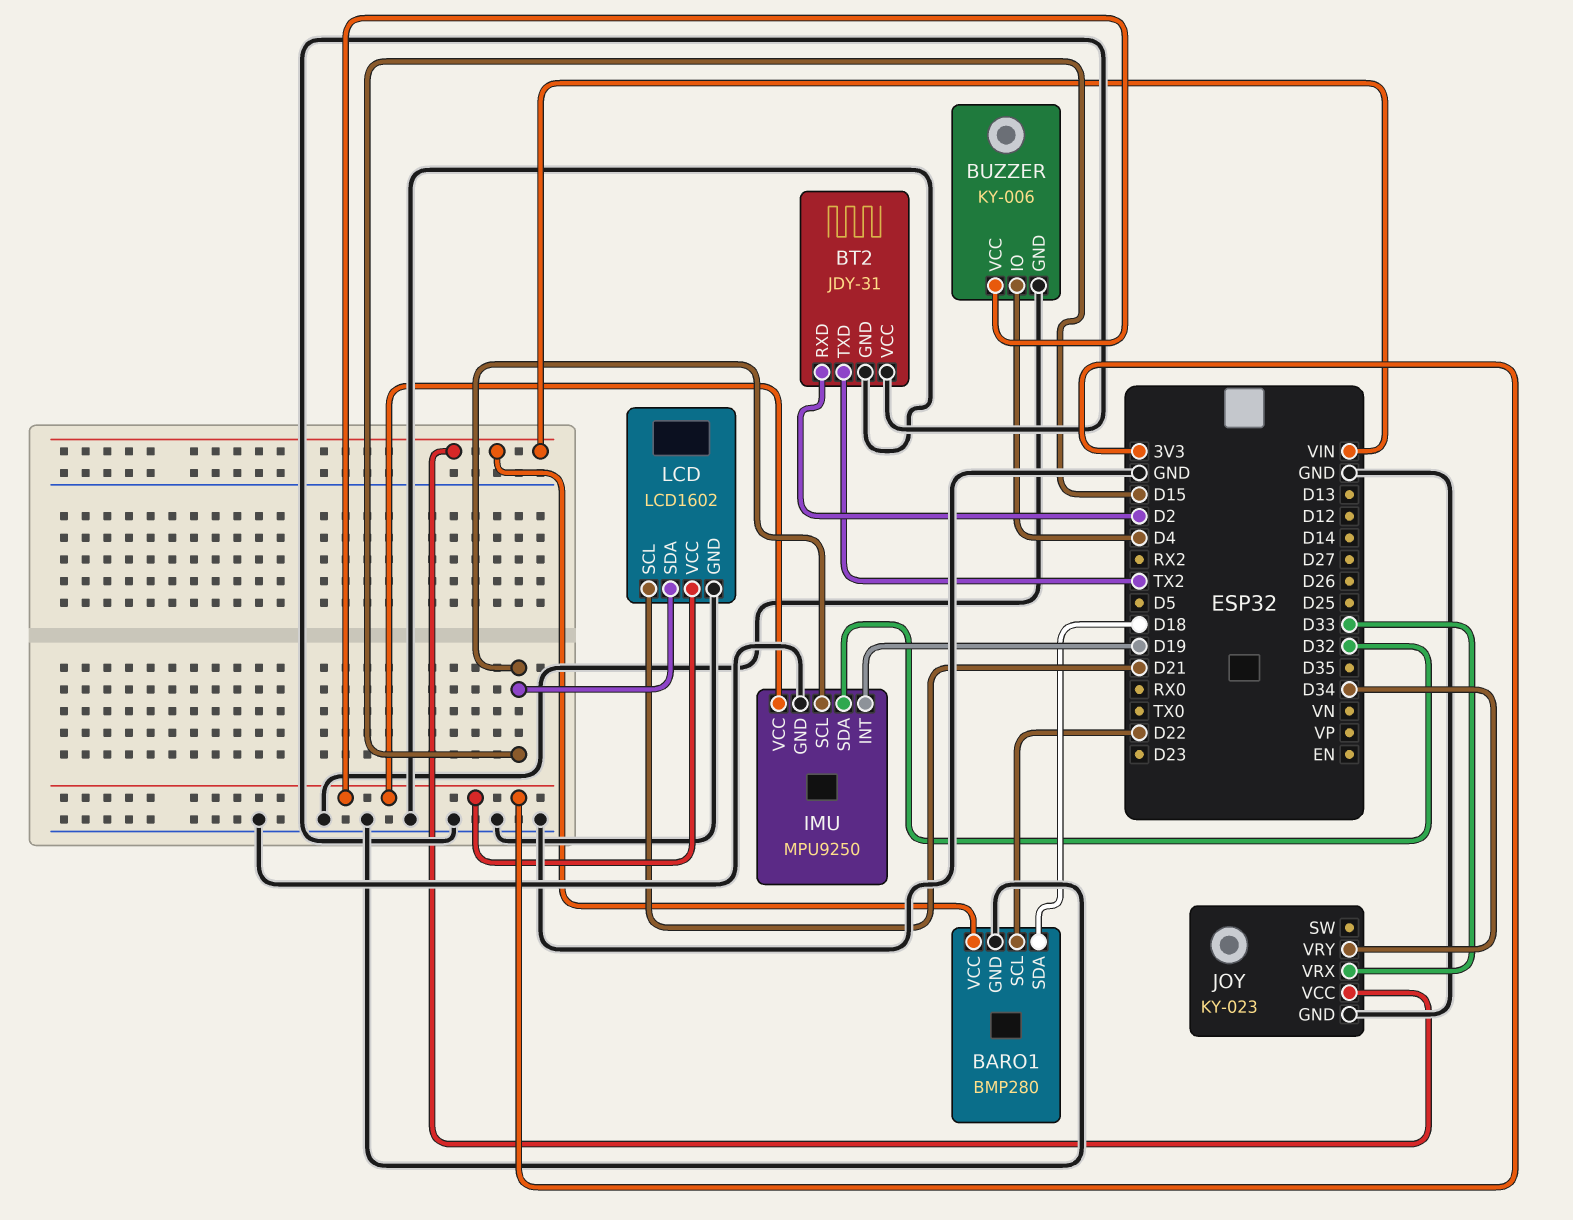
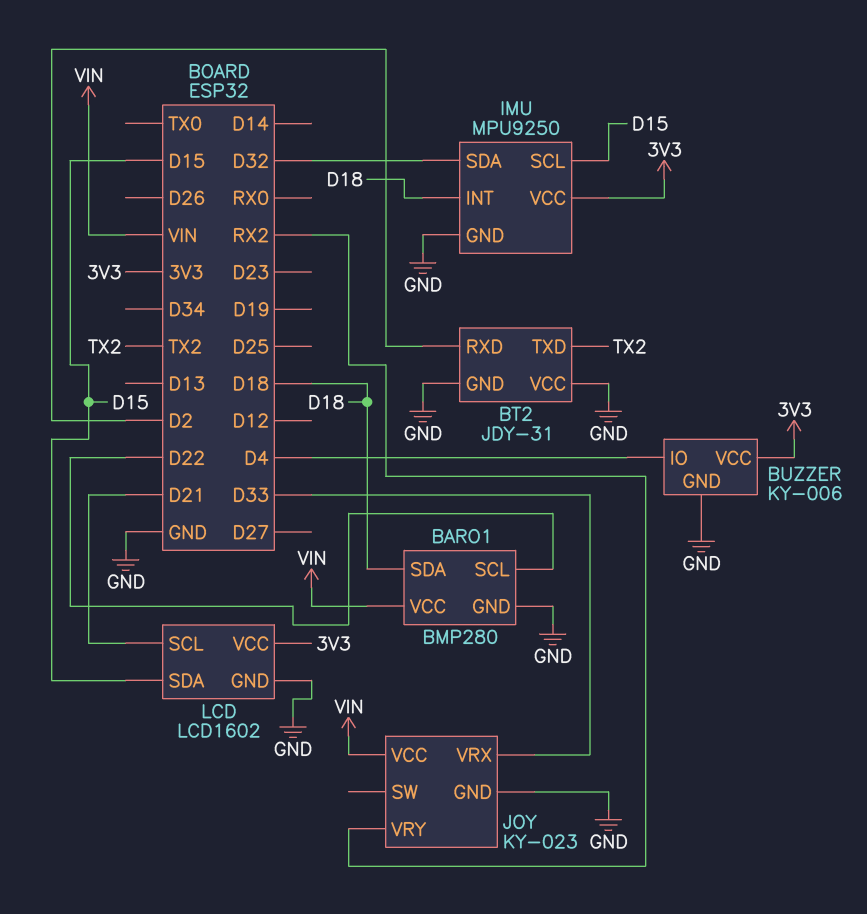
IMU pin INT: D19 -> D18
JOY pin VRY: D34 -> RX2

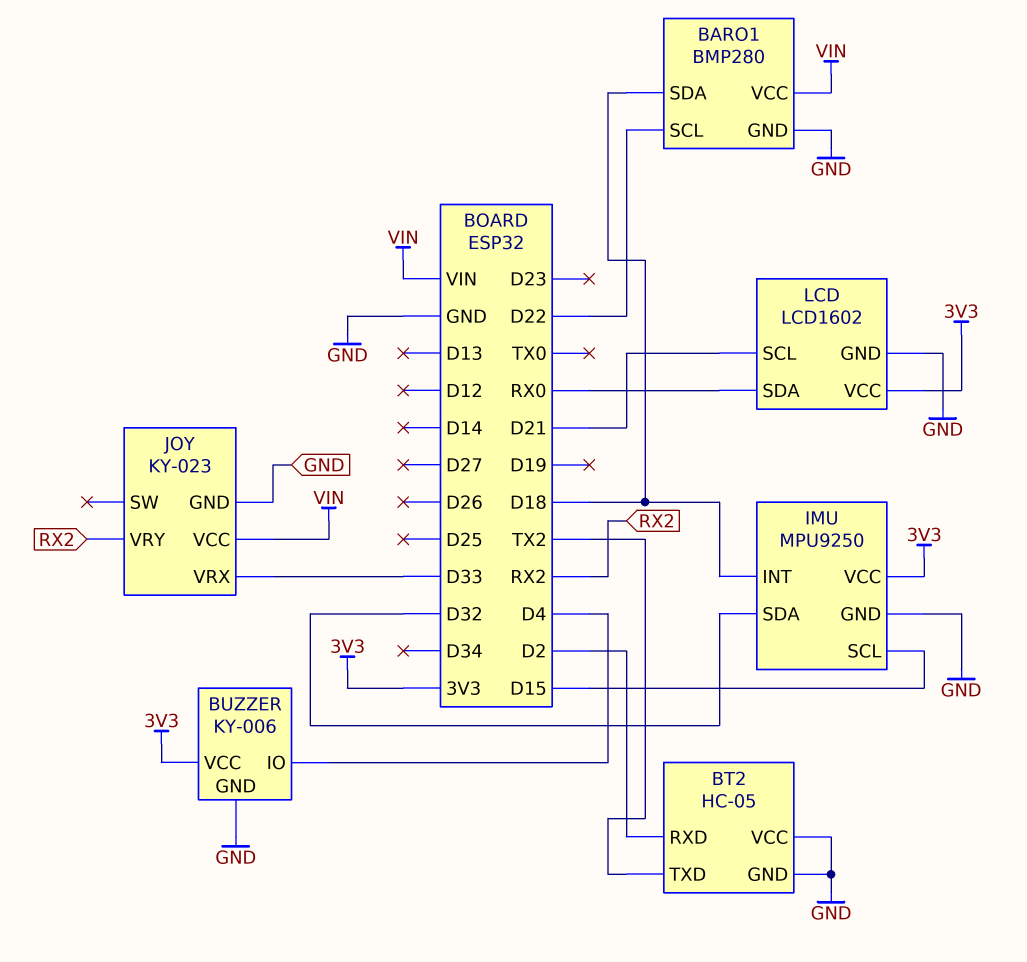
BT2: JDY-31 -> HC-05
LCD pin SDA: D15 -> RX0

